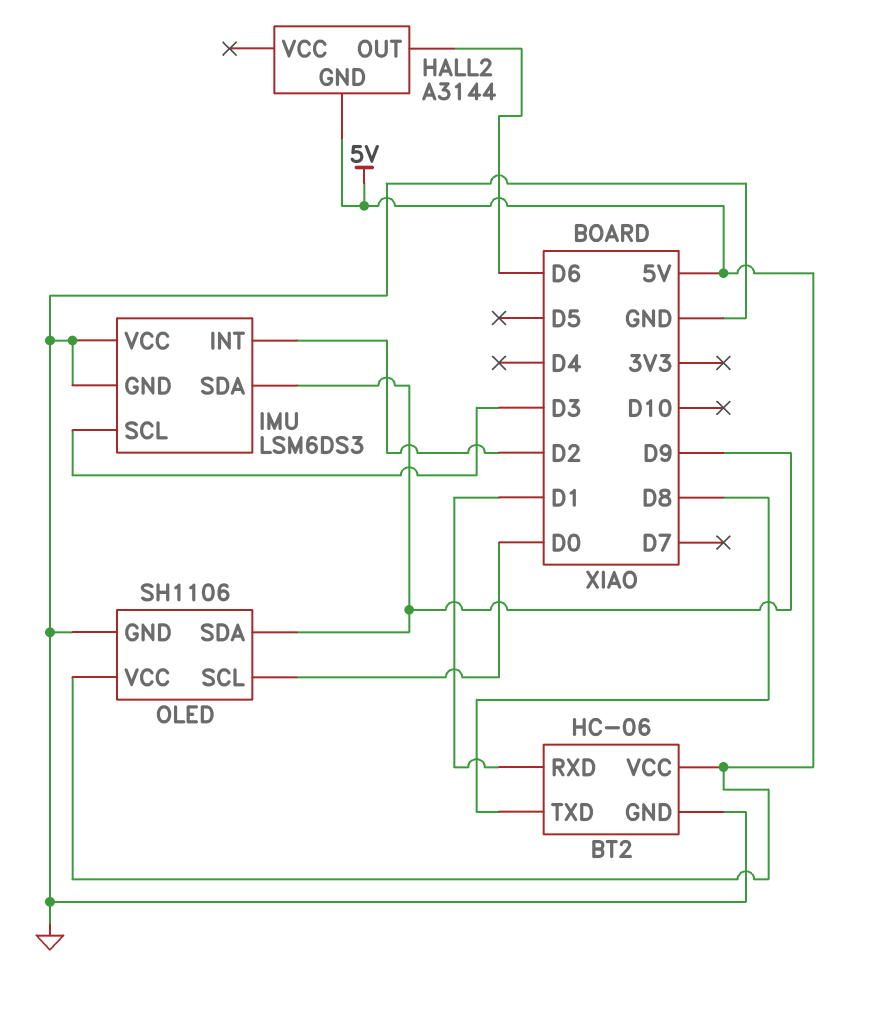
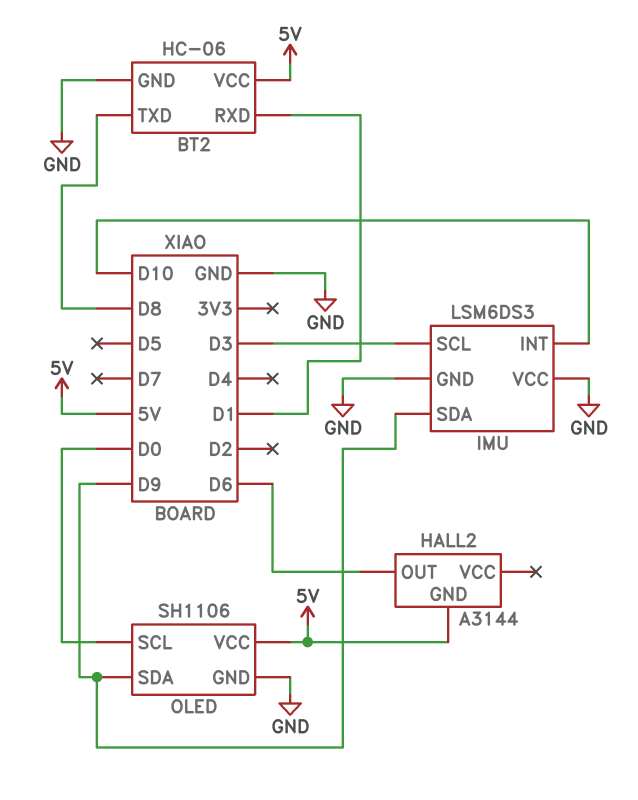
IMU pin INT: D2 -> D10

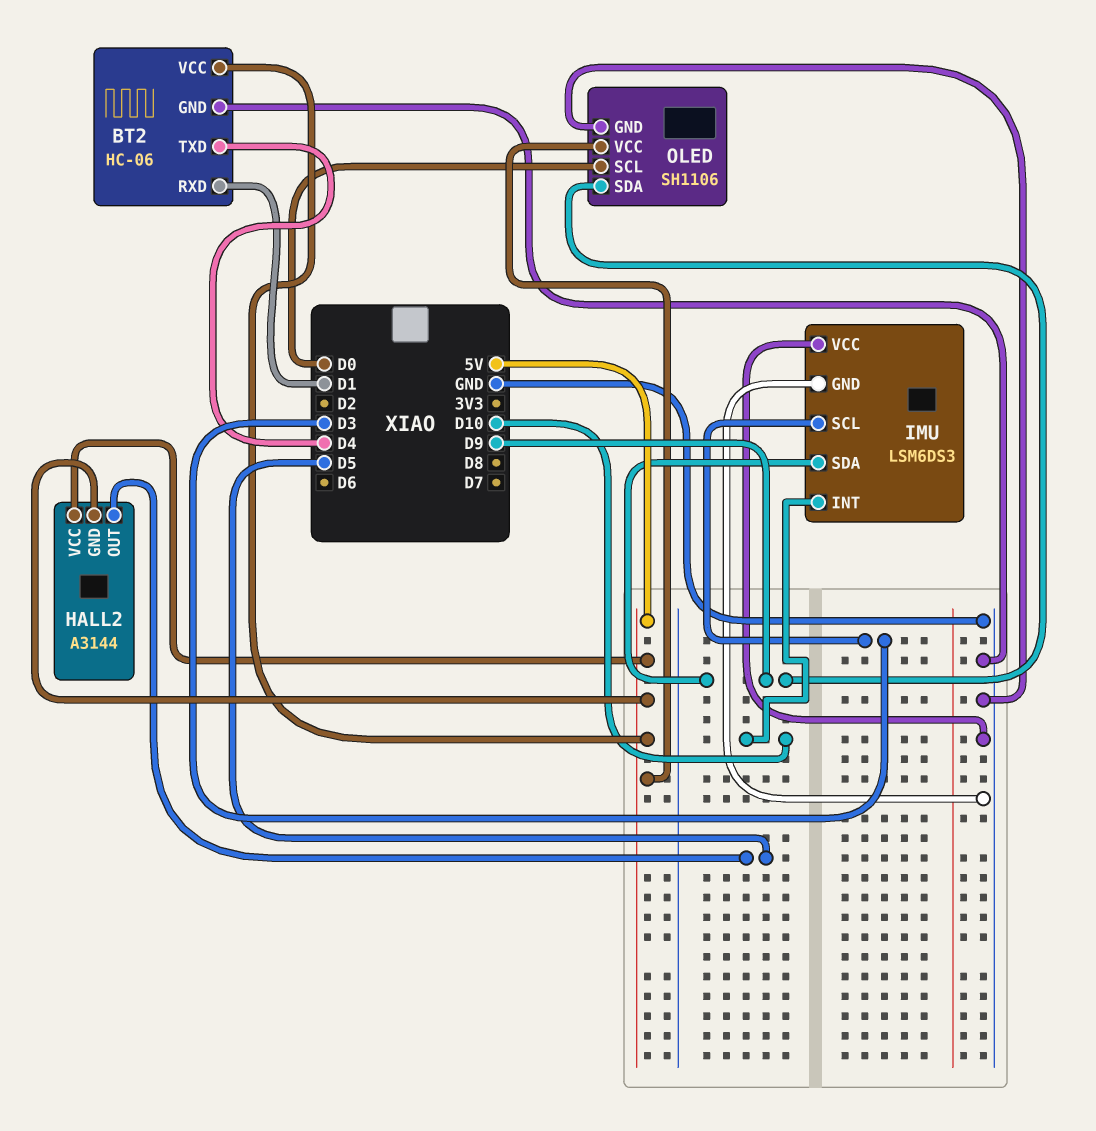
BT2 pin TXD: D8 -> D4
HALL2 pin OUT: D6 -> D5
HALL2 pin VCC: none -> 5V

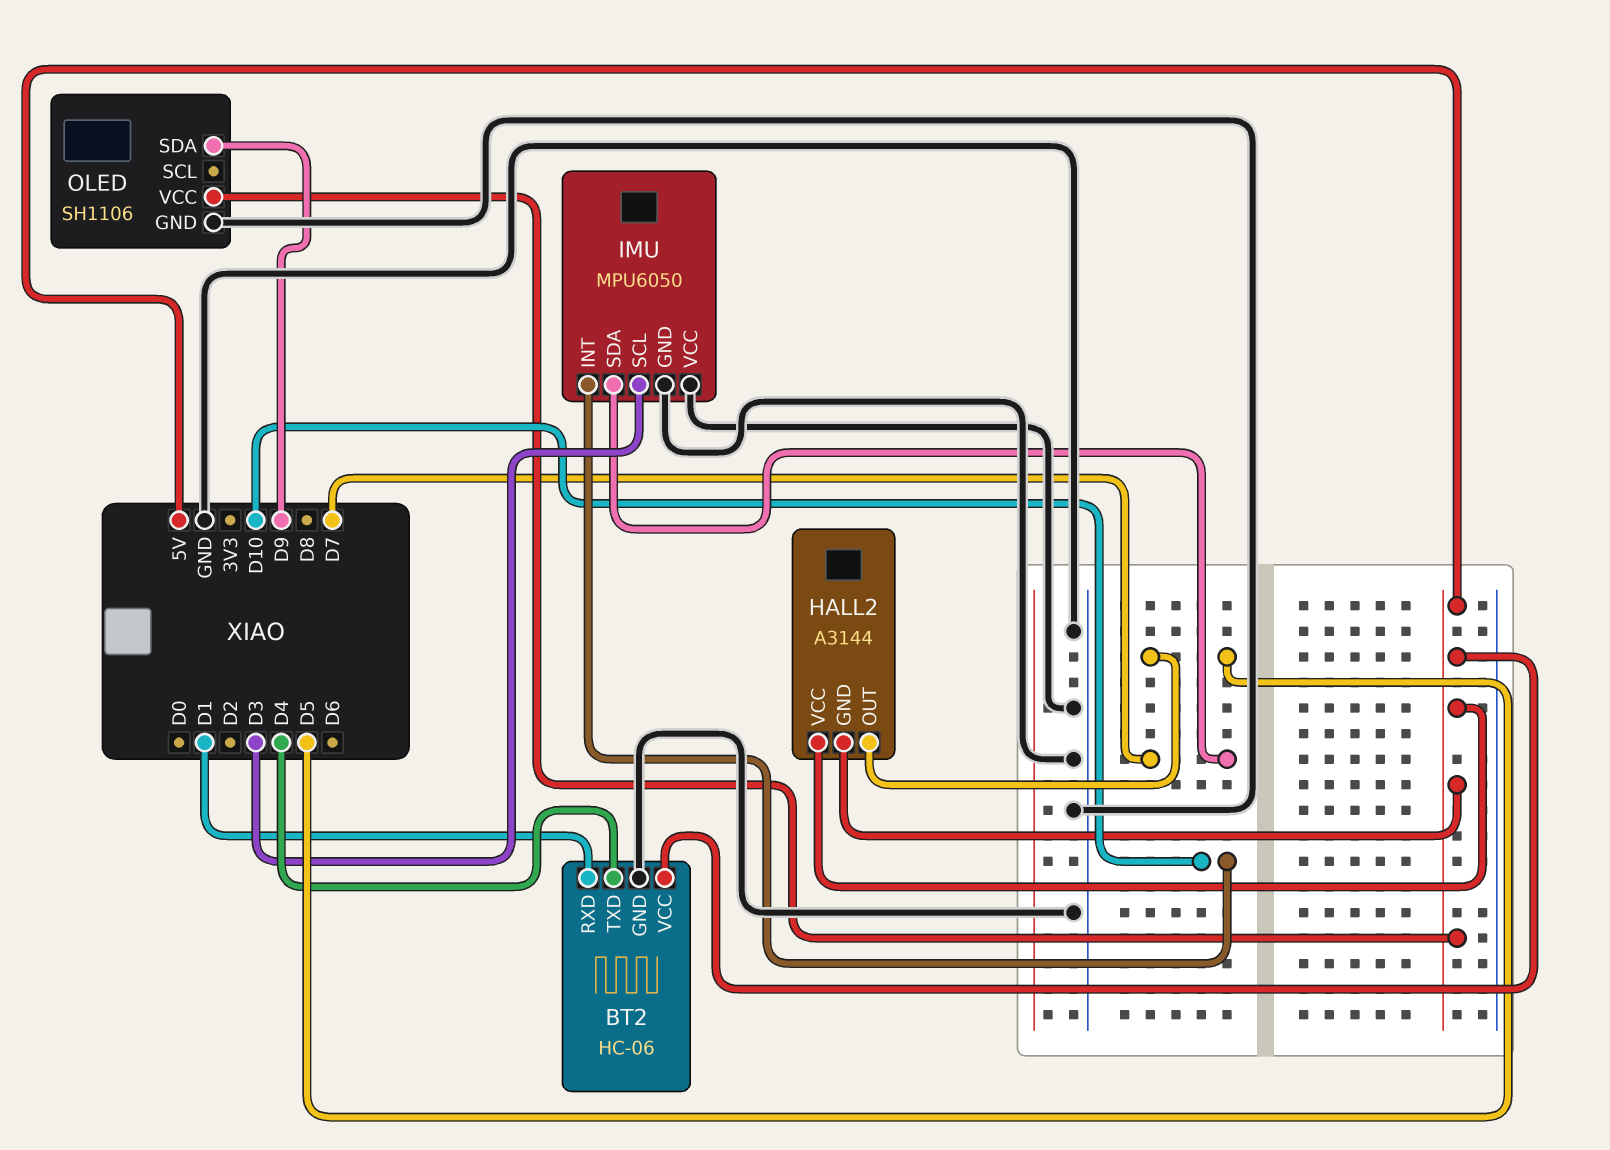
IMU: LSM6DS3 -> MPU6050
IMU pin SDA: D9 -> D7
OLED pin SCL: D0 -> none

